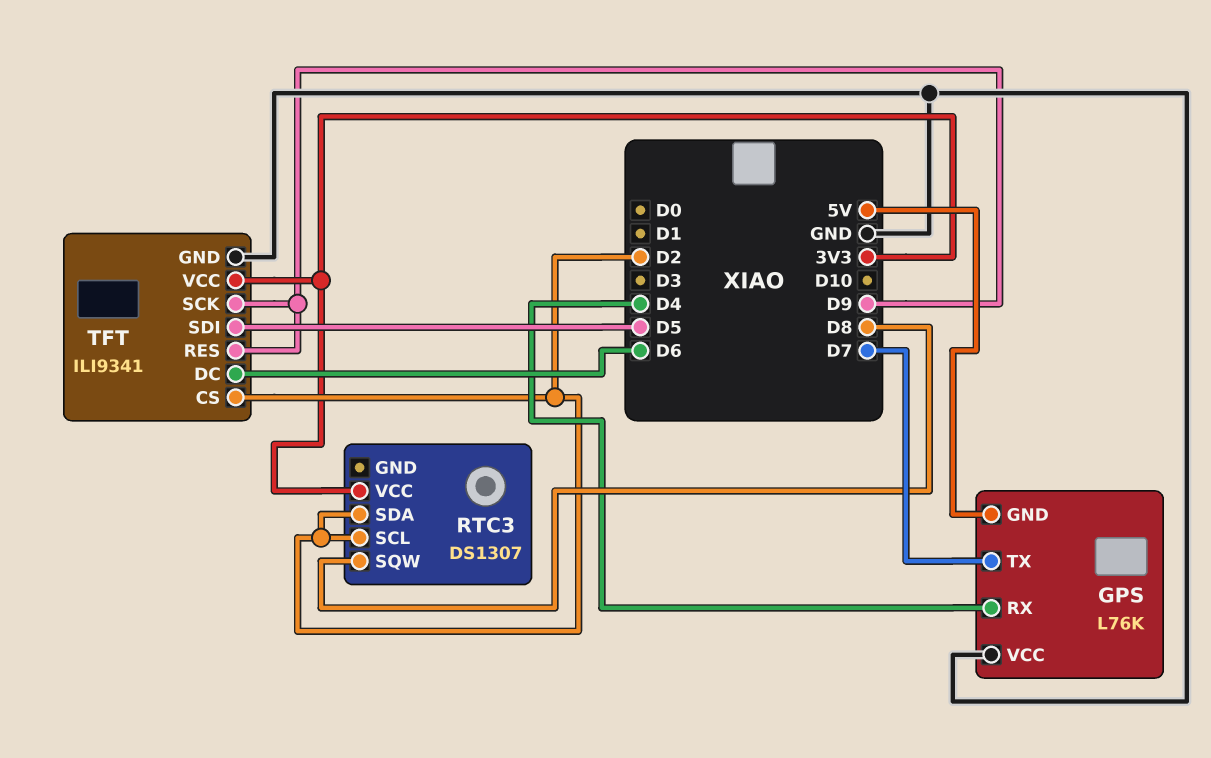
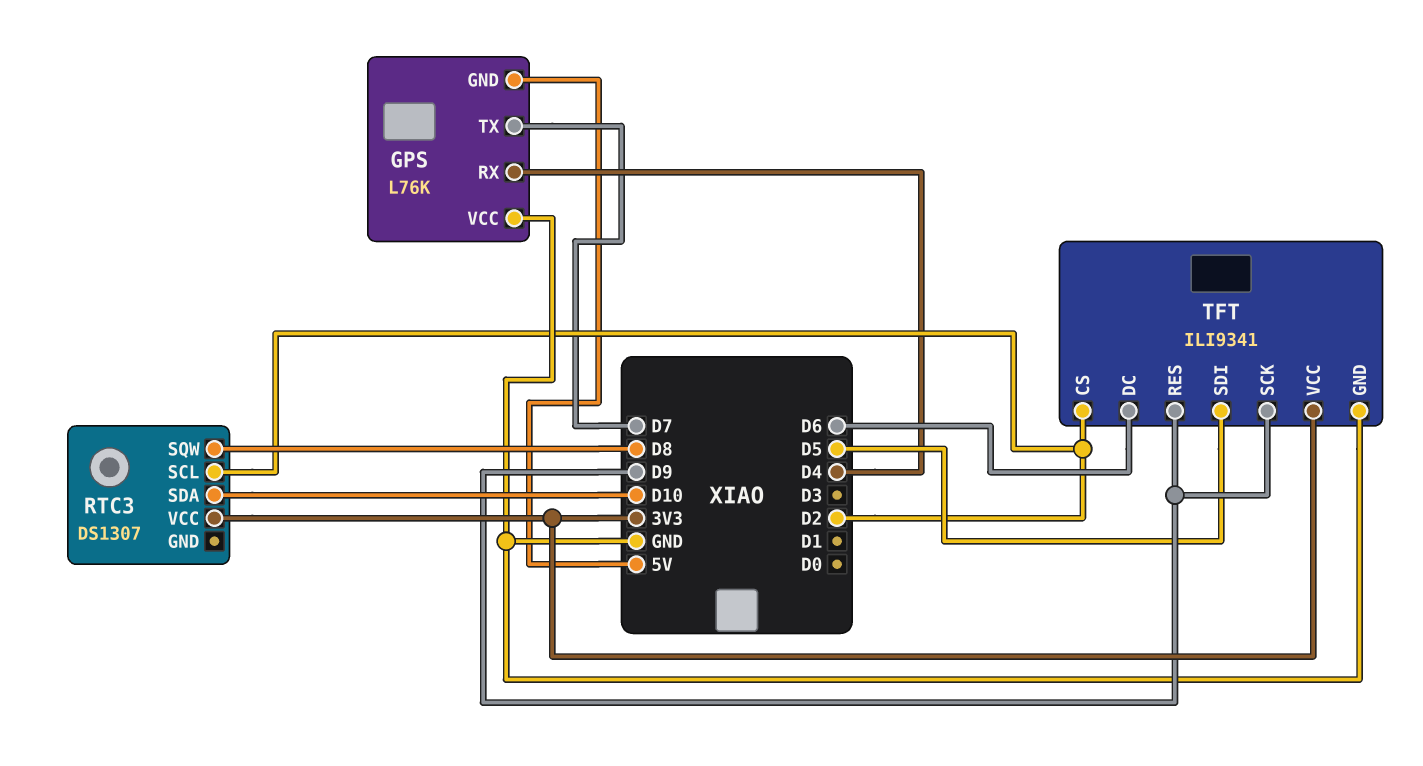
RTC3 pin SDA: D2 -> D10

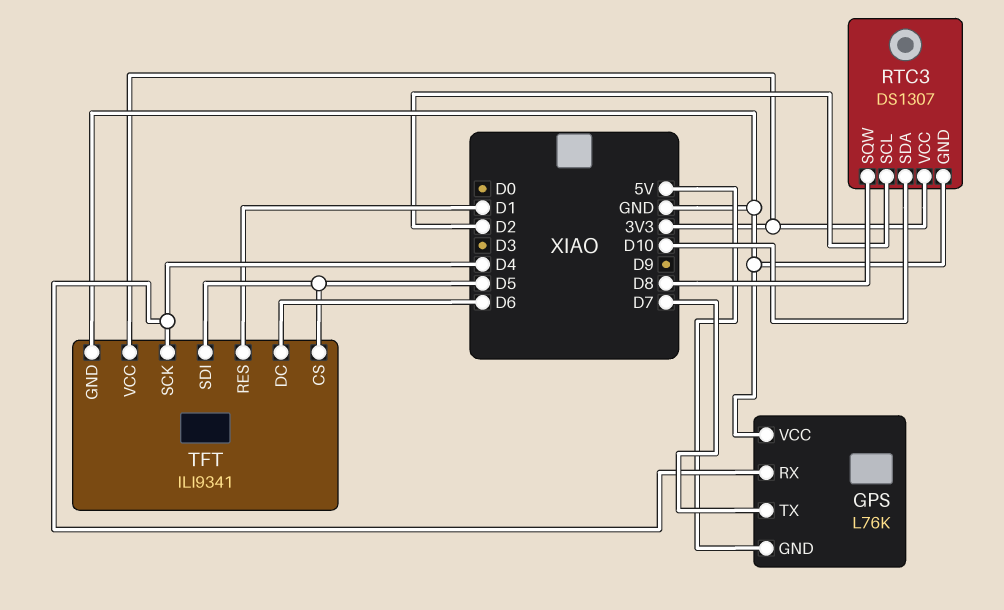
RTC3 pin GND: none -> GND
TFT pin CS: D2 -> D5
TFT pin RES: D9 -> D1
TFT pin SCK: D9 -> D4

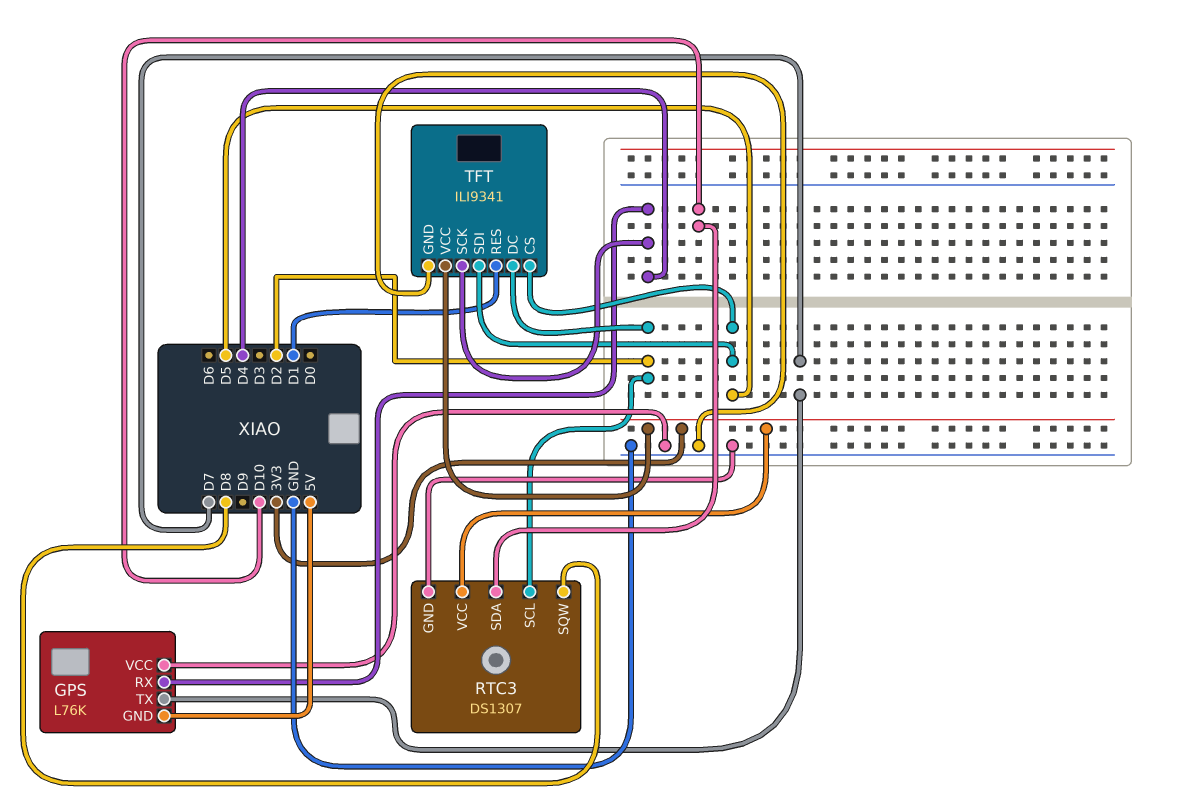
TFT pin DC: D6 -> D2

